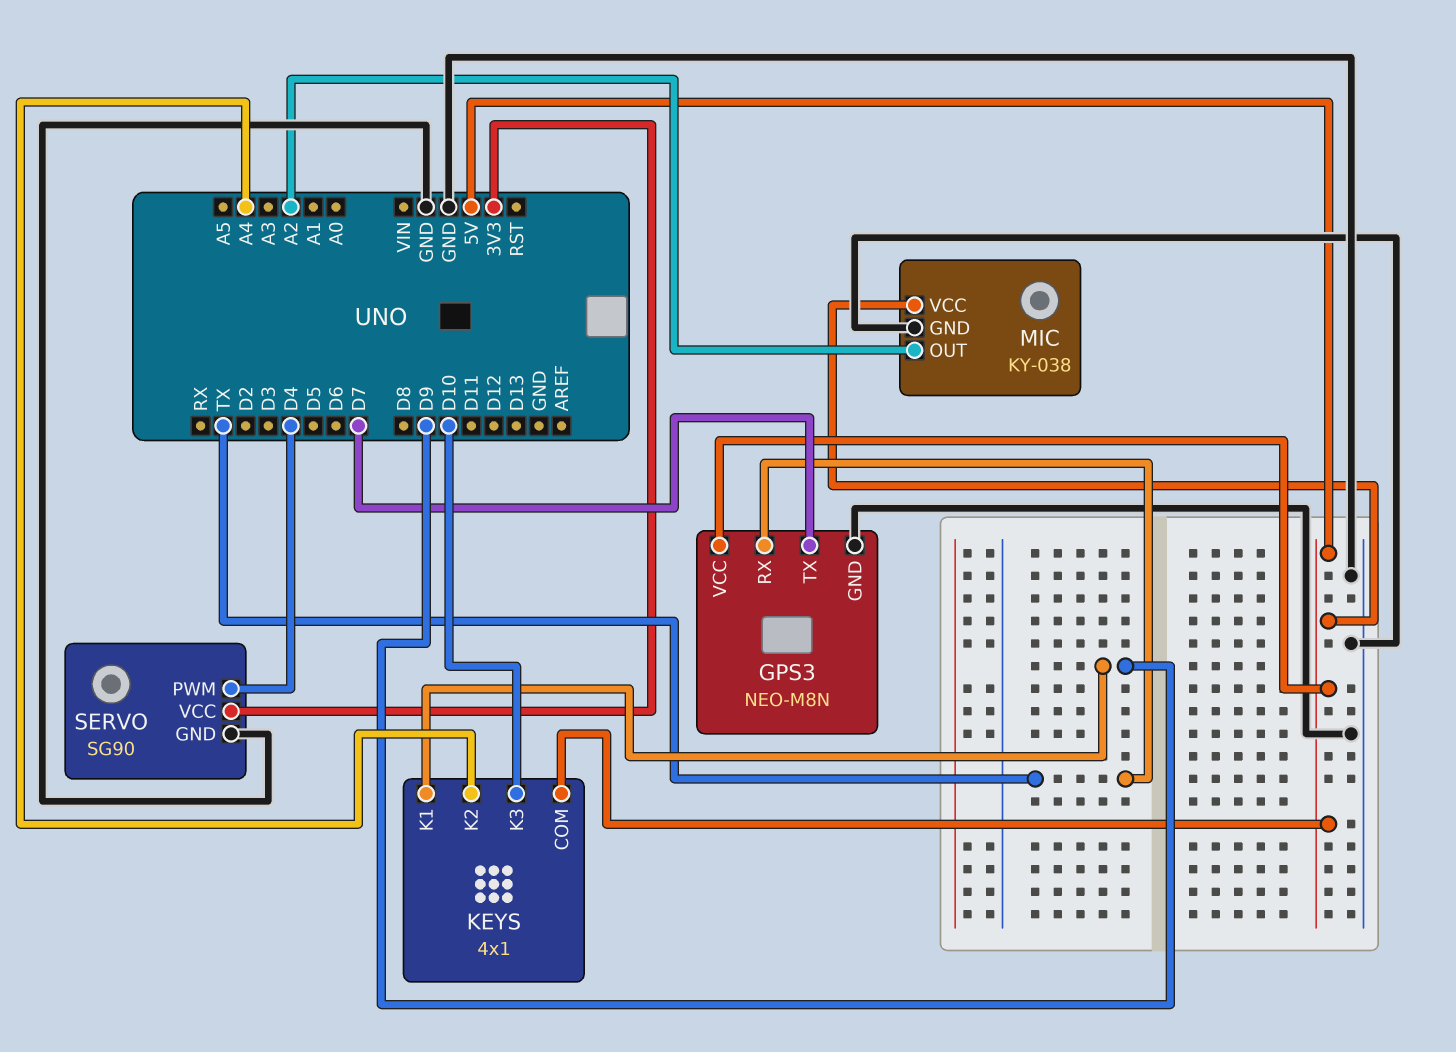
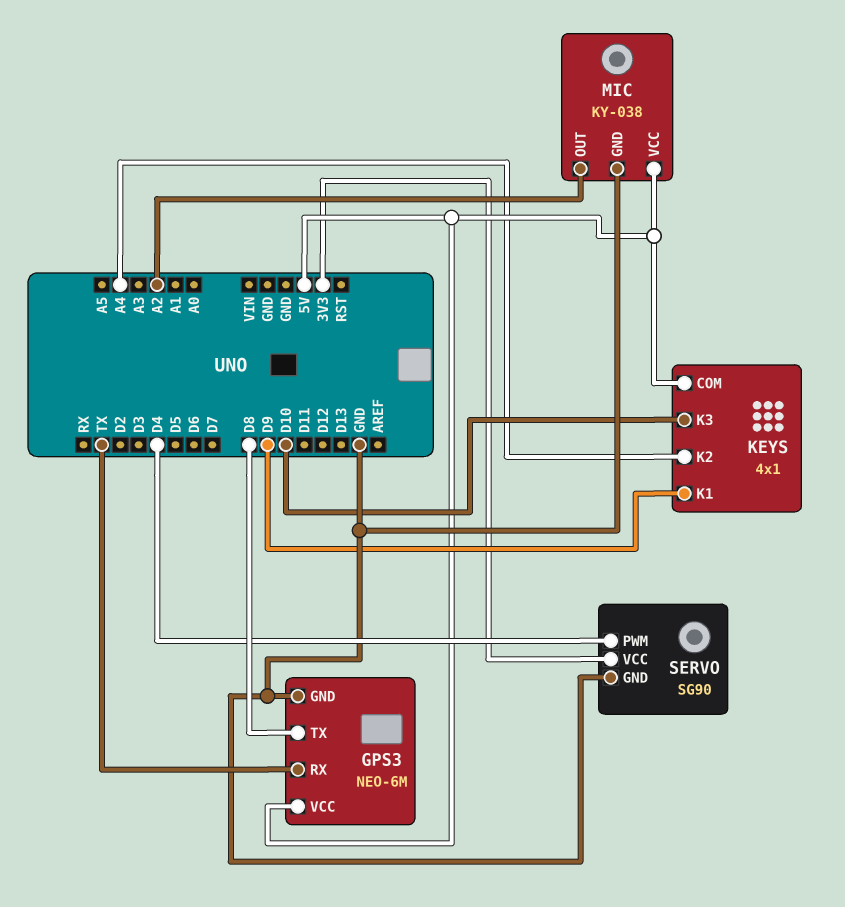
GPS3: NEO-M8N -> NEO-6M
GPS3 pin TX: D7 -> D8

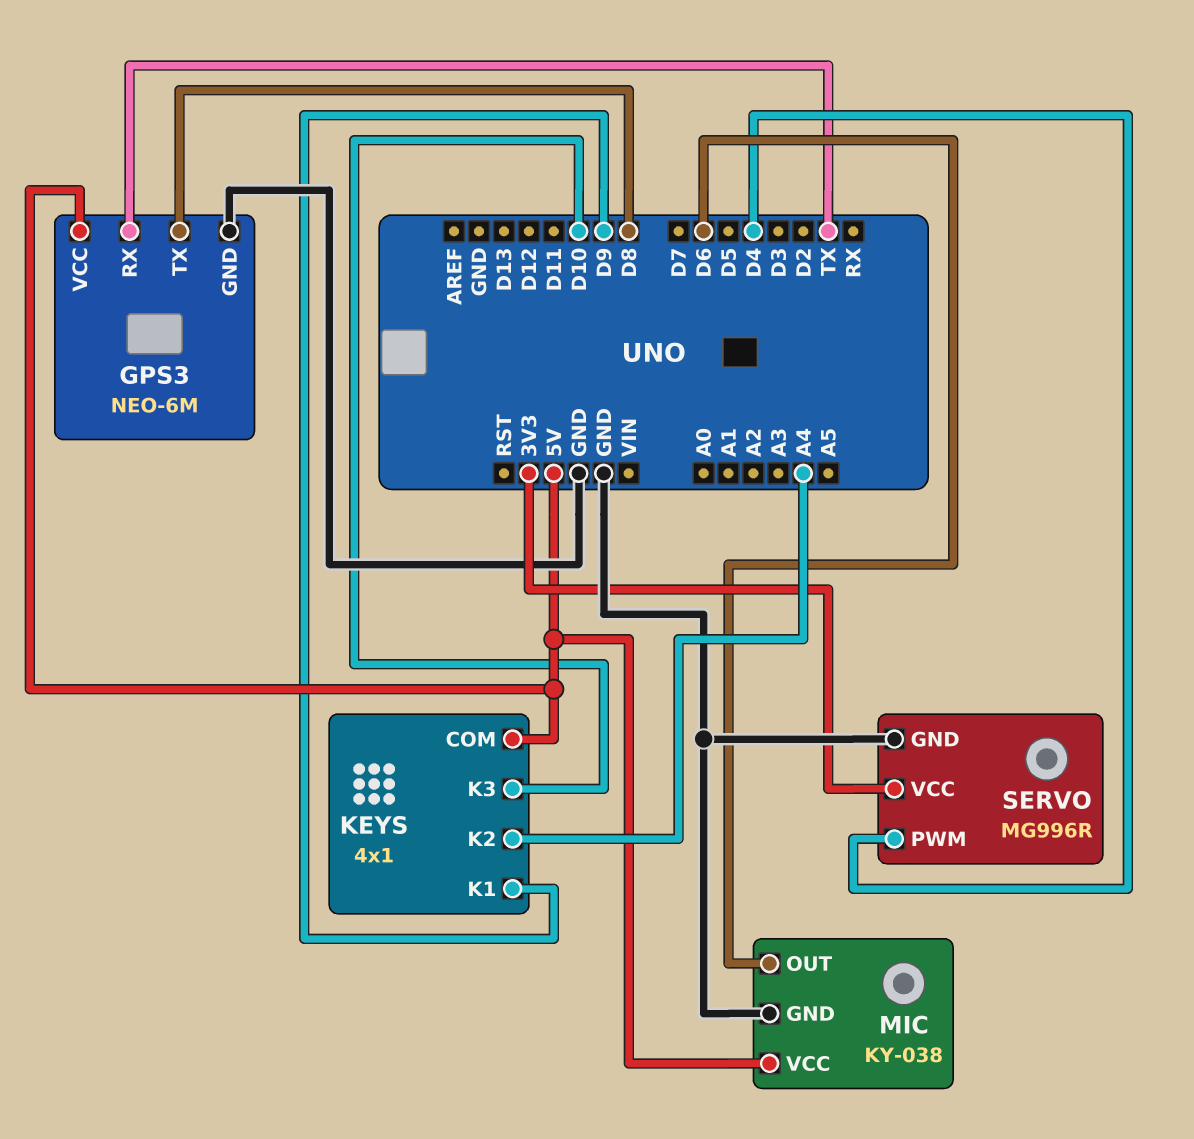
MIC pin OUT: A2 -> D6
SERVO: SG90 -> MG996R

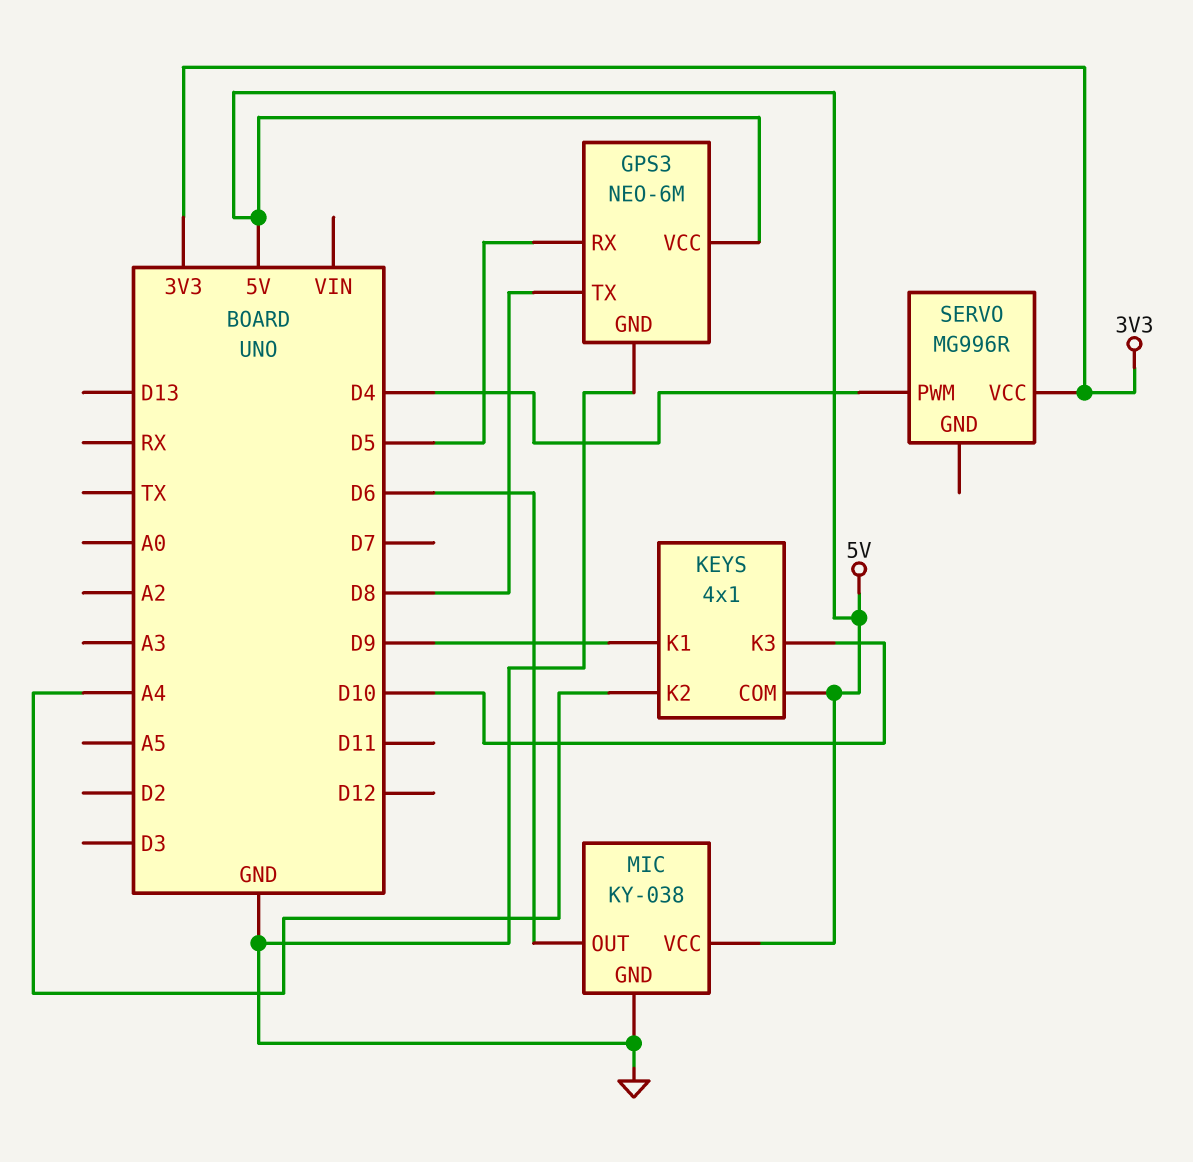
GPS3 pin RX: TX -> D5
SERVO pin GND: GND -> none

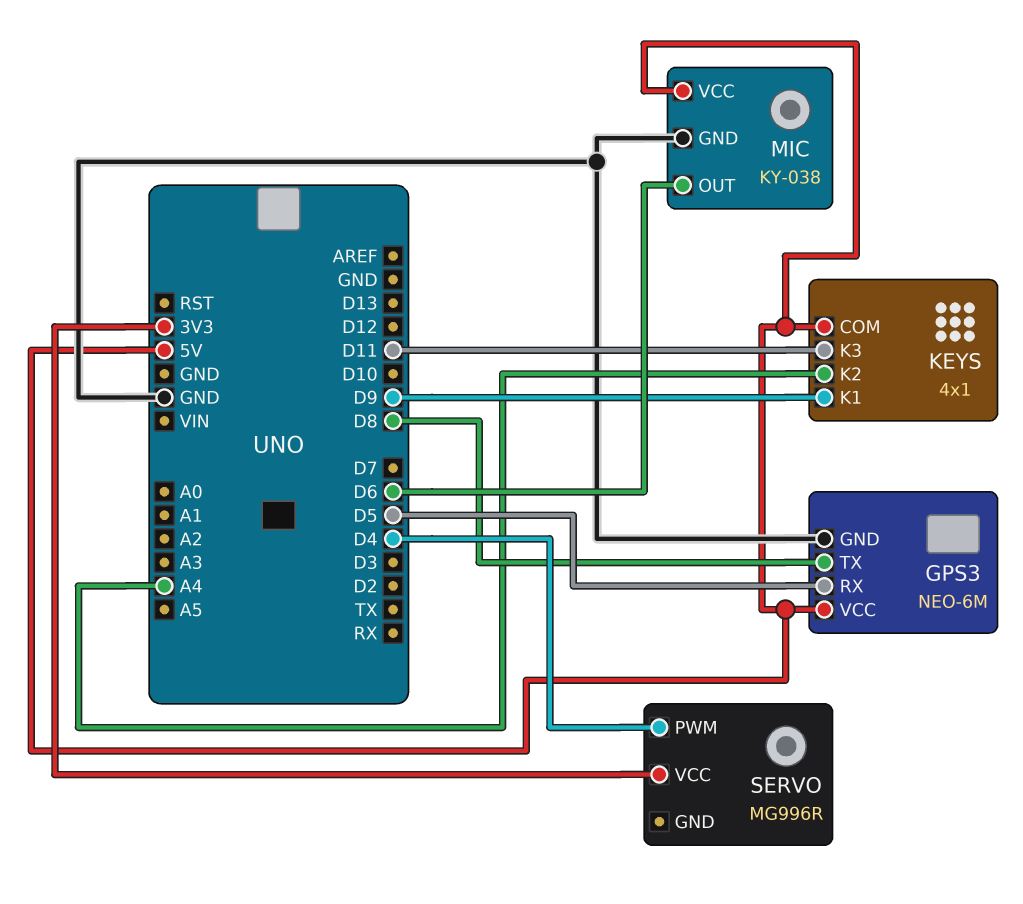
KEYS pin K3: D10 -> D11

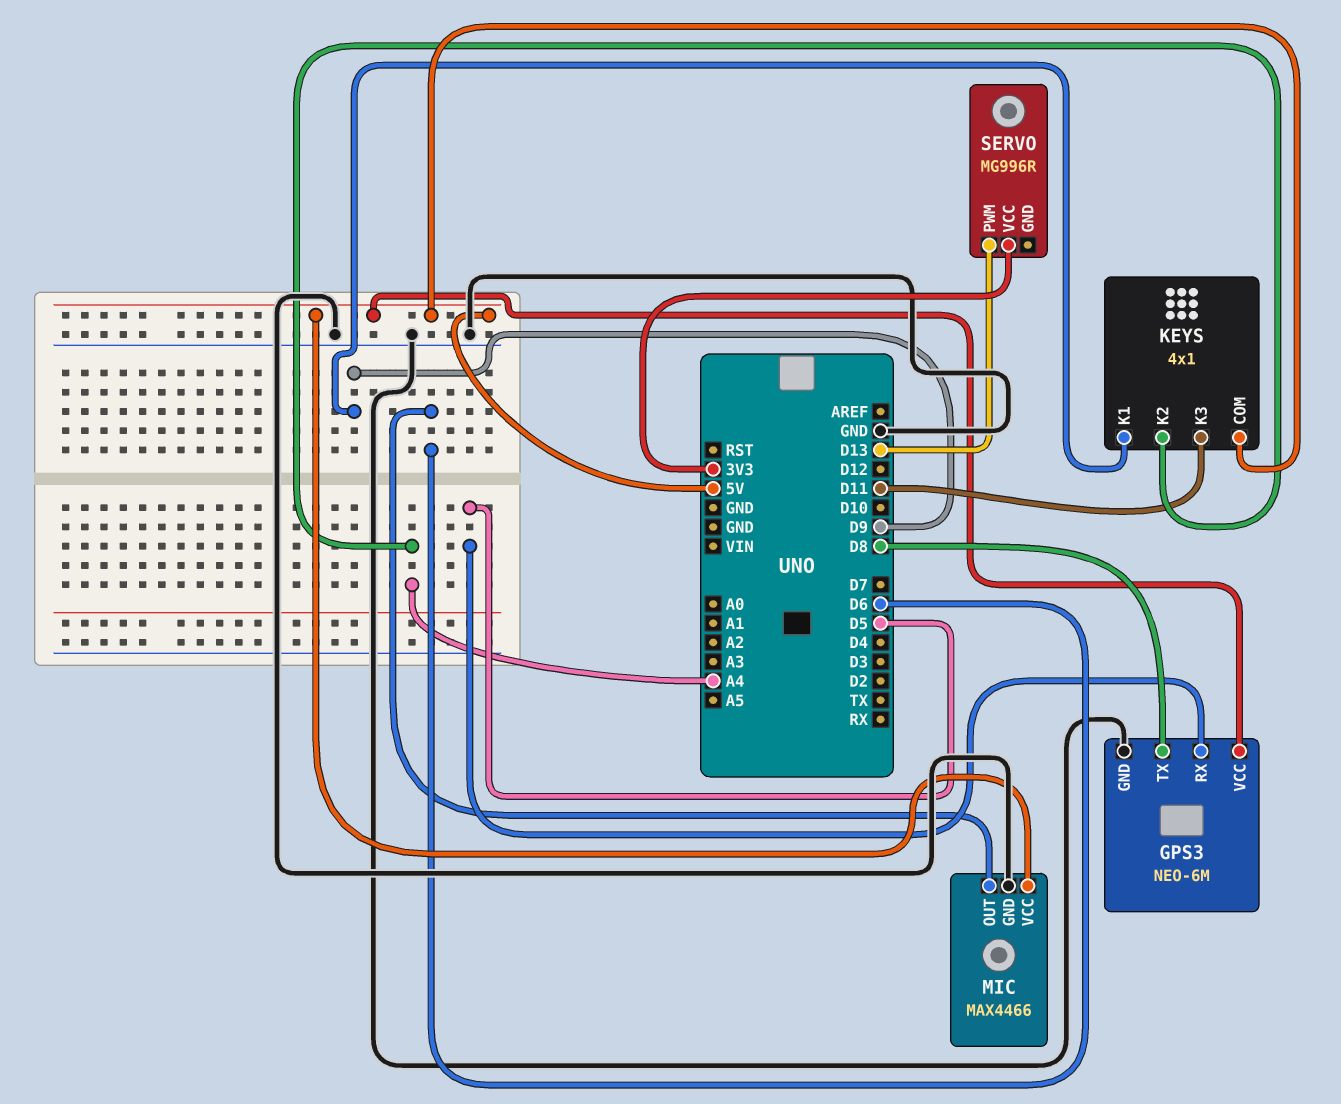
MIC: KY-038 -> MAX4466
SERVO pin PWM: D4 -> D13

